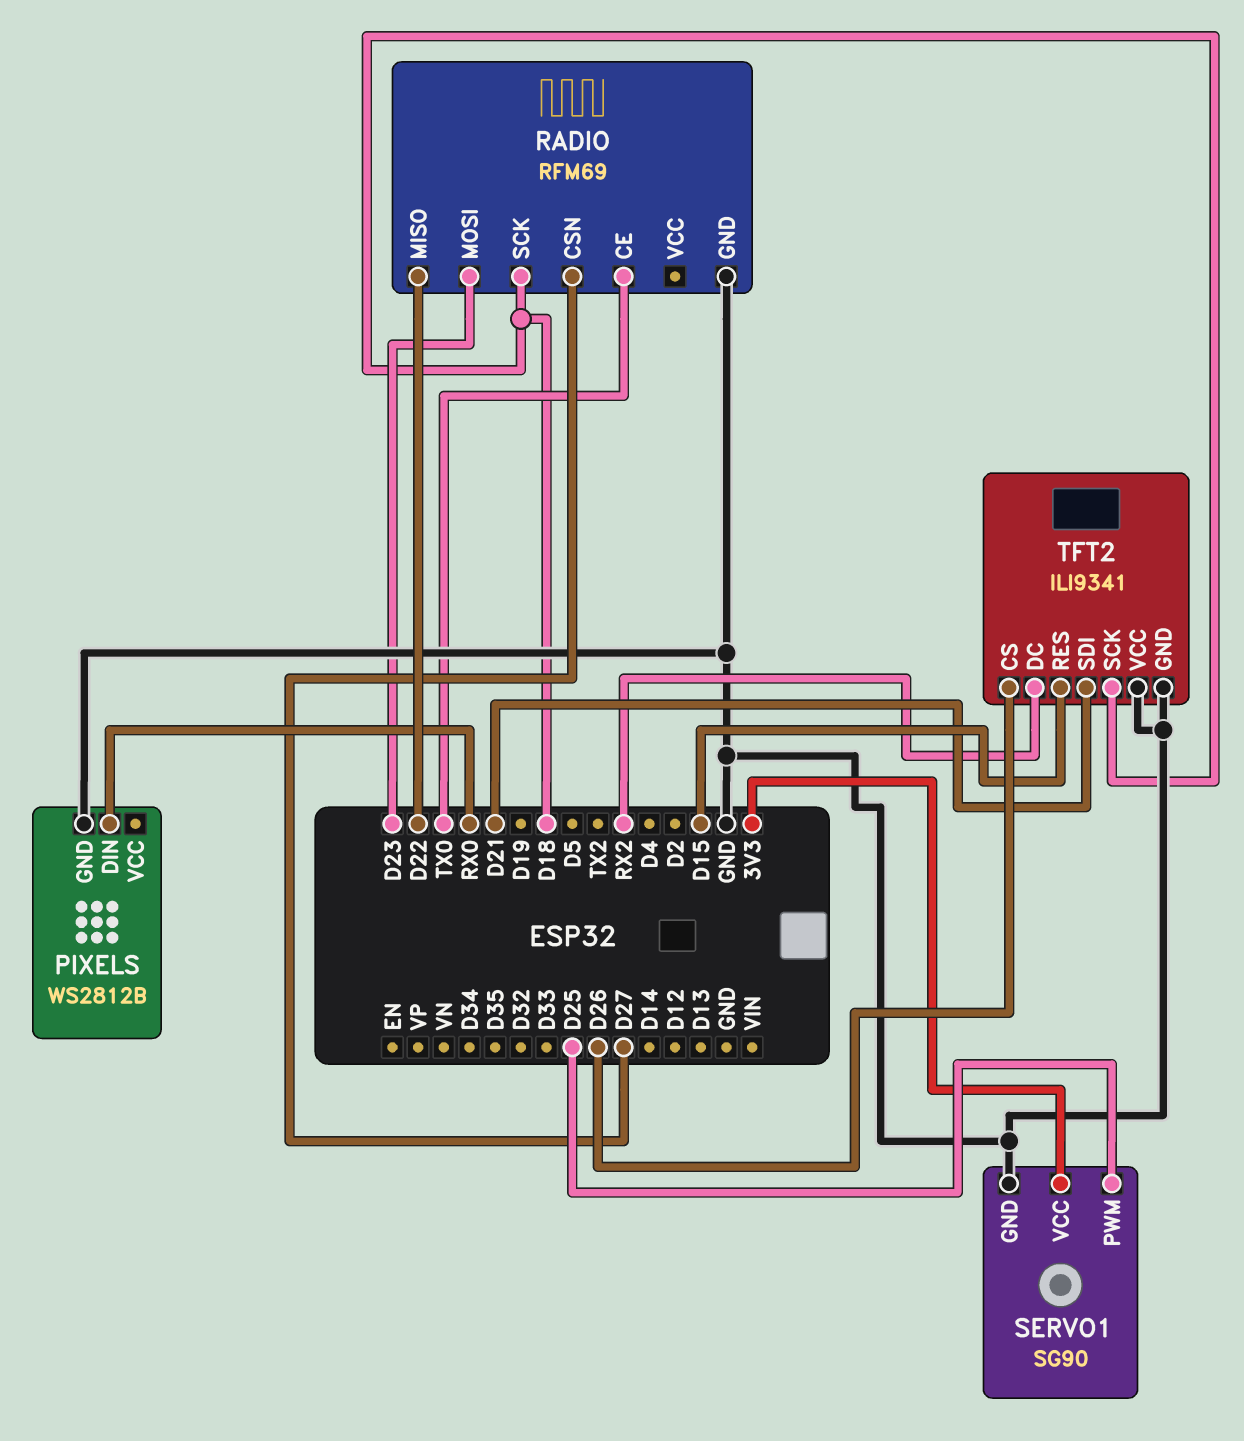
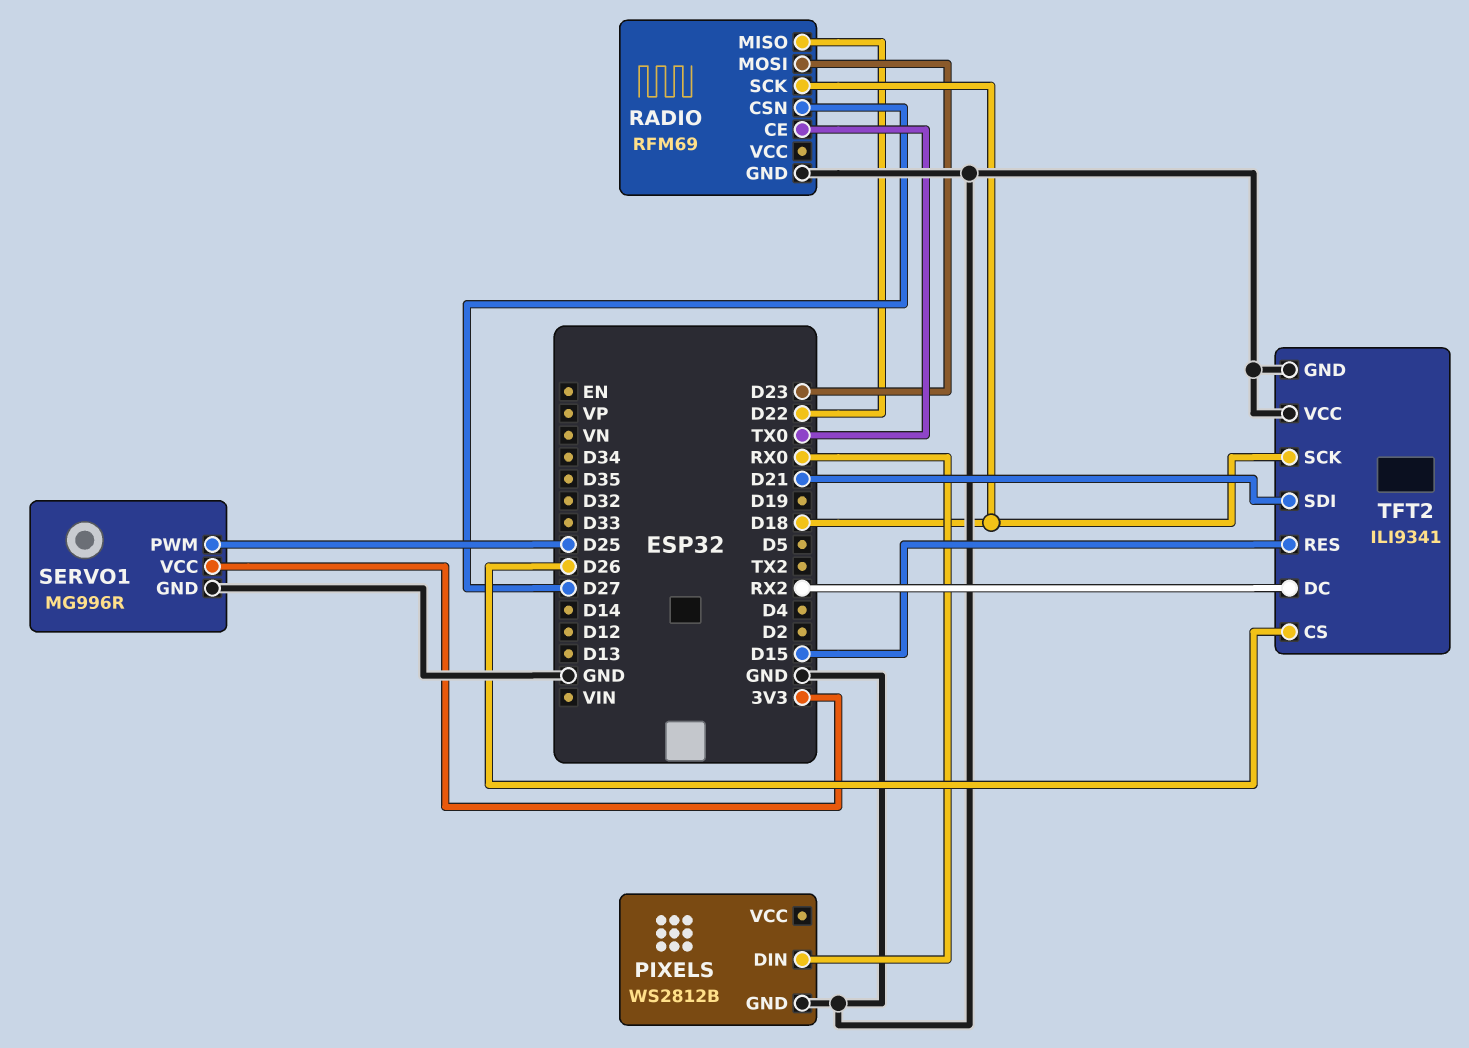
SERVO1: SG90 -> MG996R

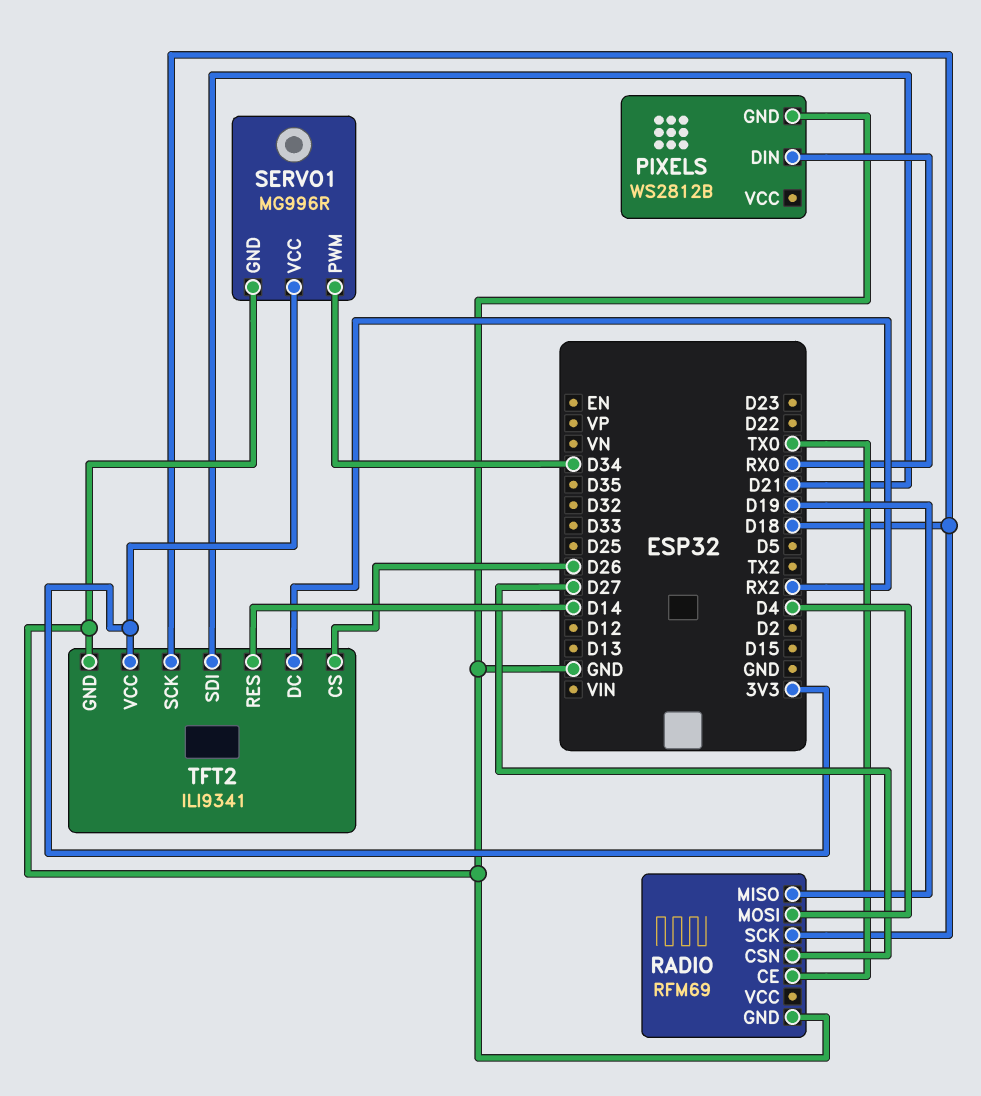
RADIO pin MISO: D22 -> D19
RADIO pin MOSI: D23 -> D4
SERVO1 pin PWM: D25 -> D34
TFT2 pin RES: D15 -> D14
TFT2 pin VCC: GND -> 3V3

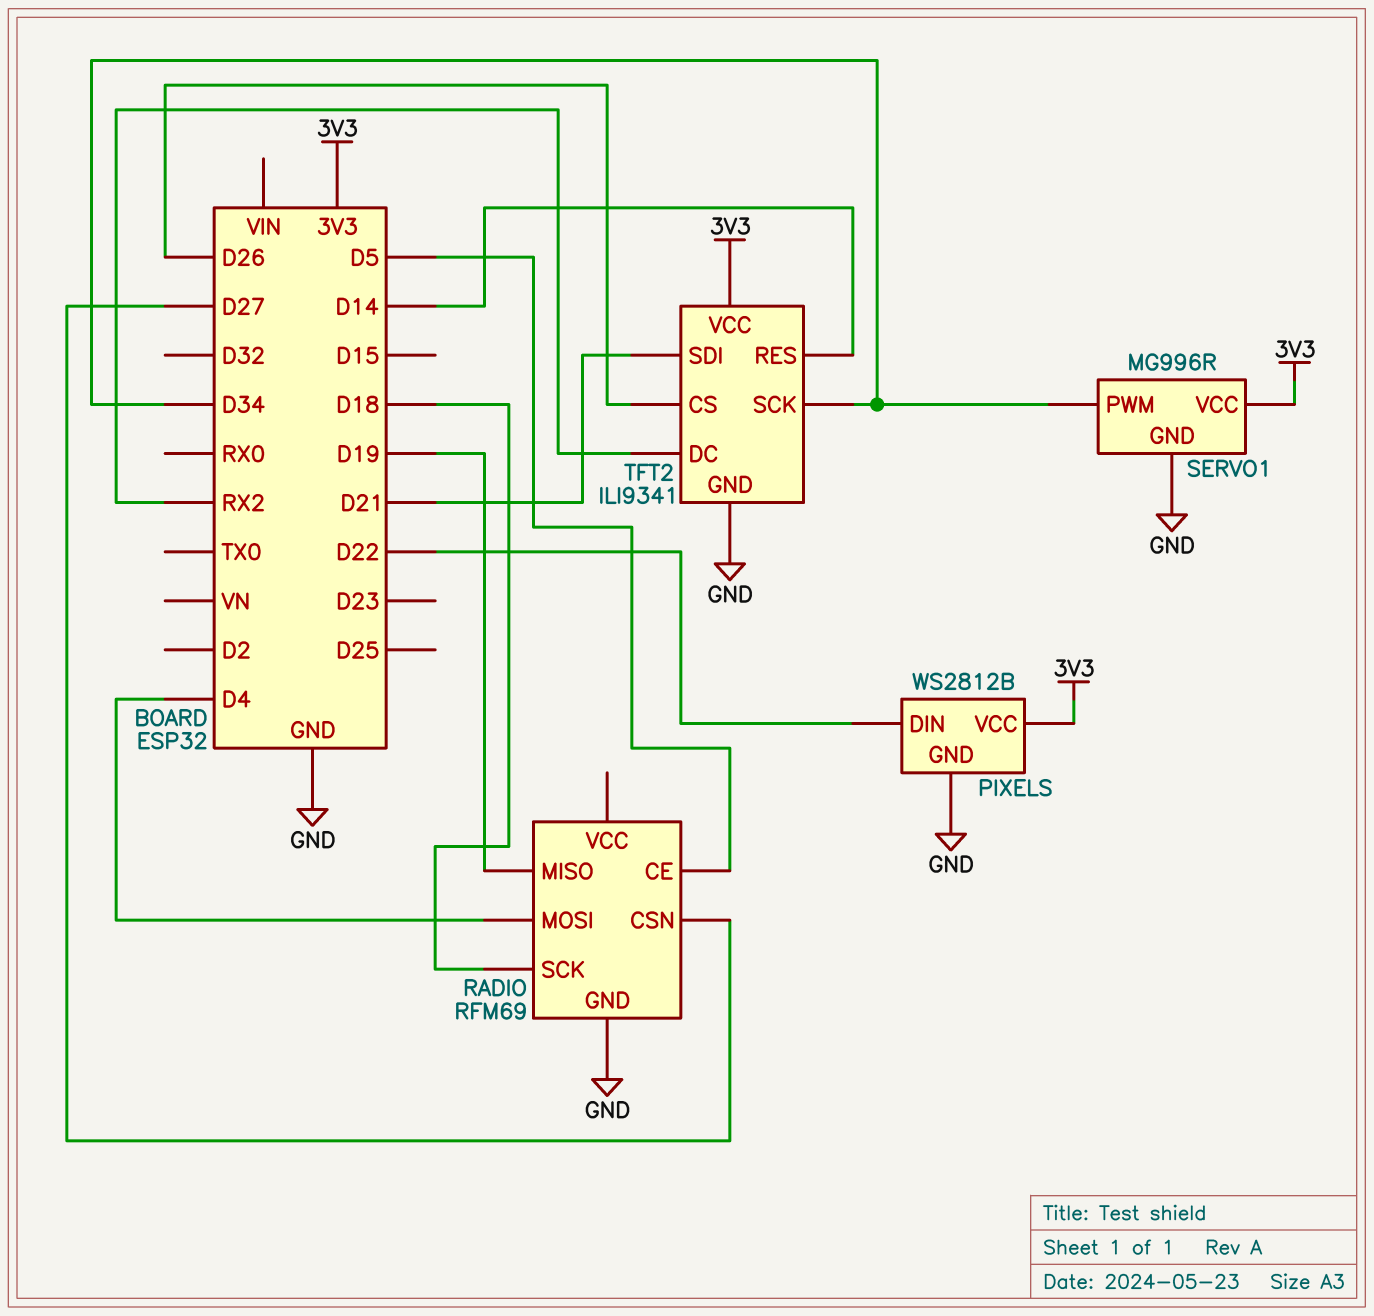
PIXELS pin DIN: RX0 -> D22
PIXELS pin VCC: none -> 3V3
RADIO pin CE: TX0 -> D5
TFT2 pin SCK: D18 -> D34

